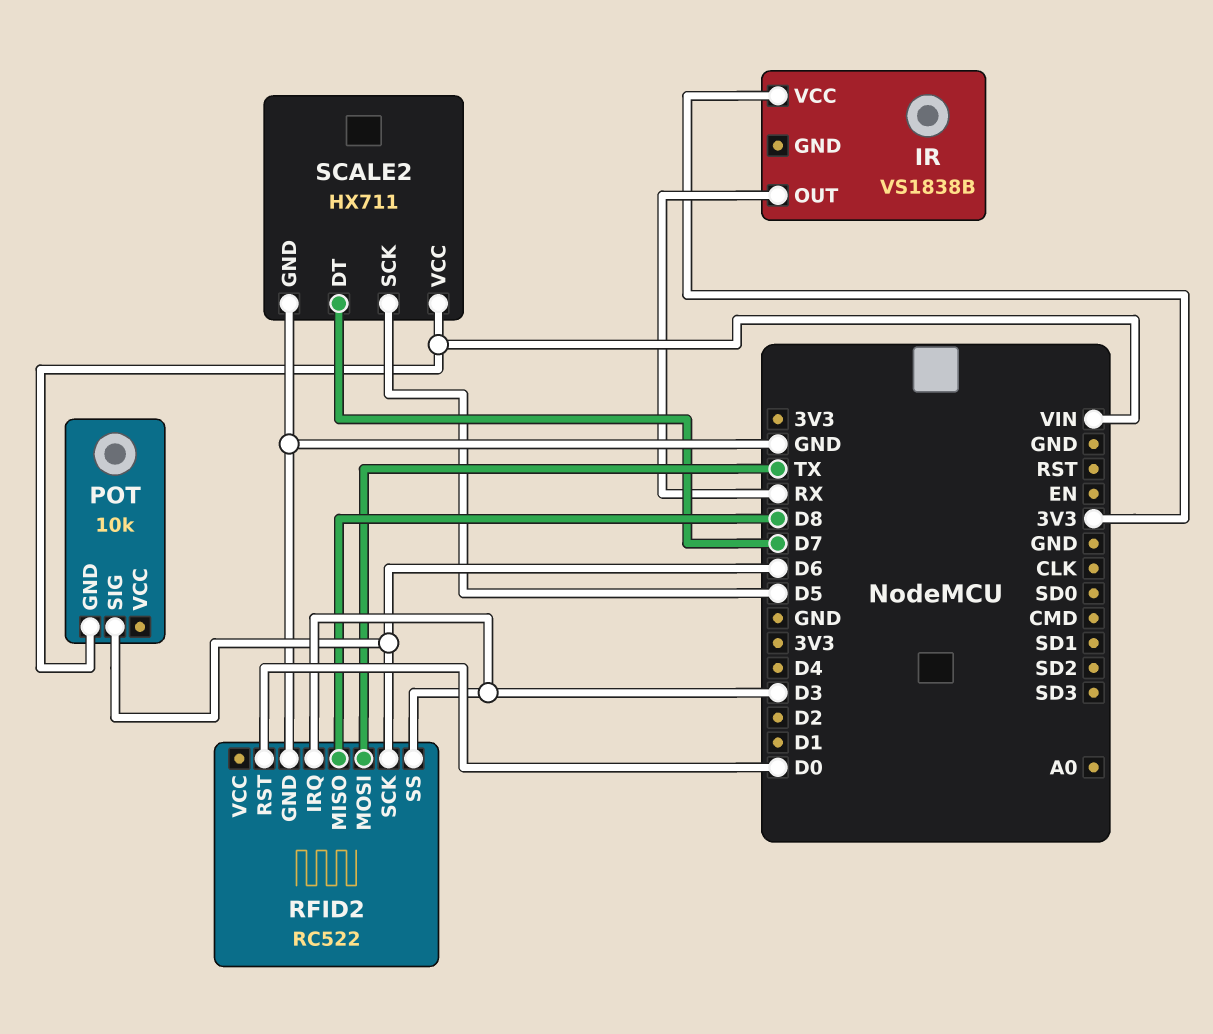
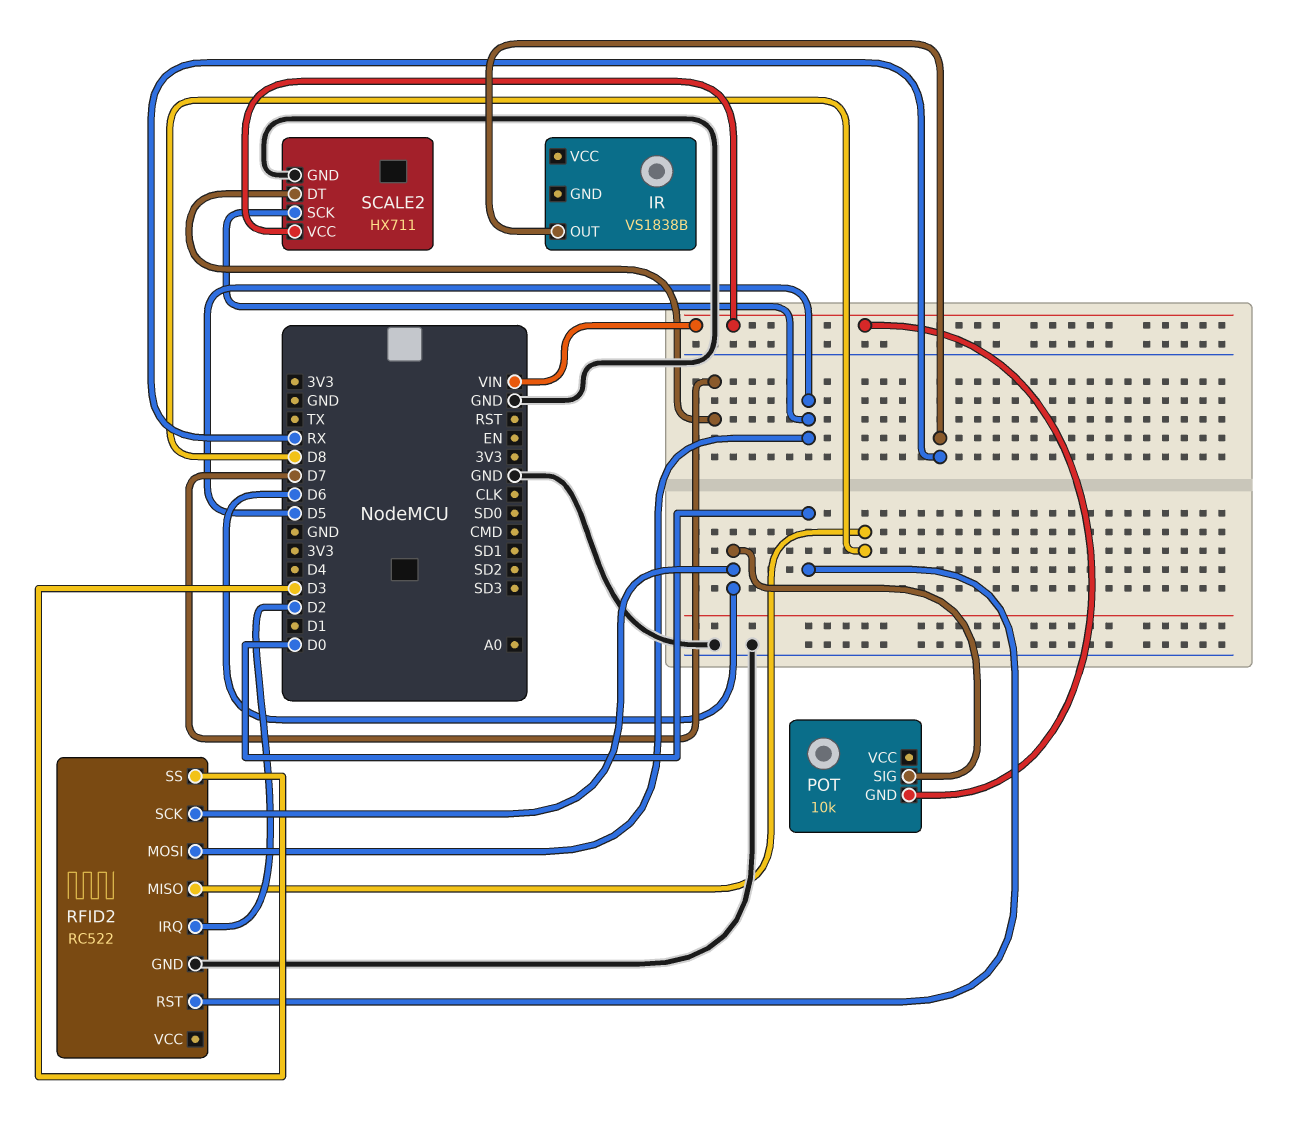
IR pin VCC: 3V3 -> none
RFID2 pin IRQ: D3 -> D2
RFID2 pin MOSI: TX -> D5

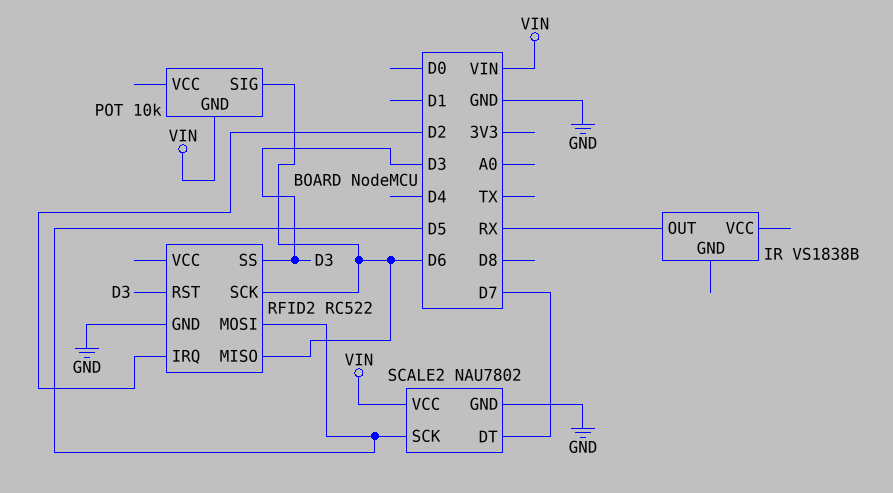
RFID2 pin MISO: D8 -> D6
RFID2 pin RST: D0 -> D3
SCALE2: HX711 -> NAU7802

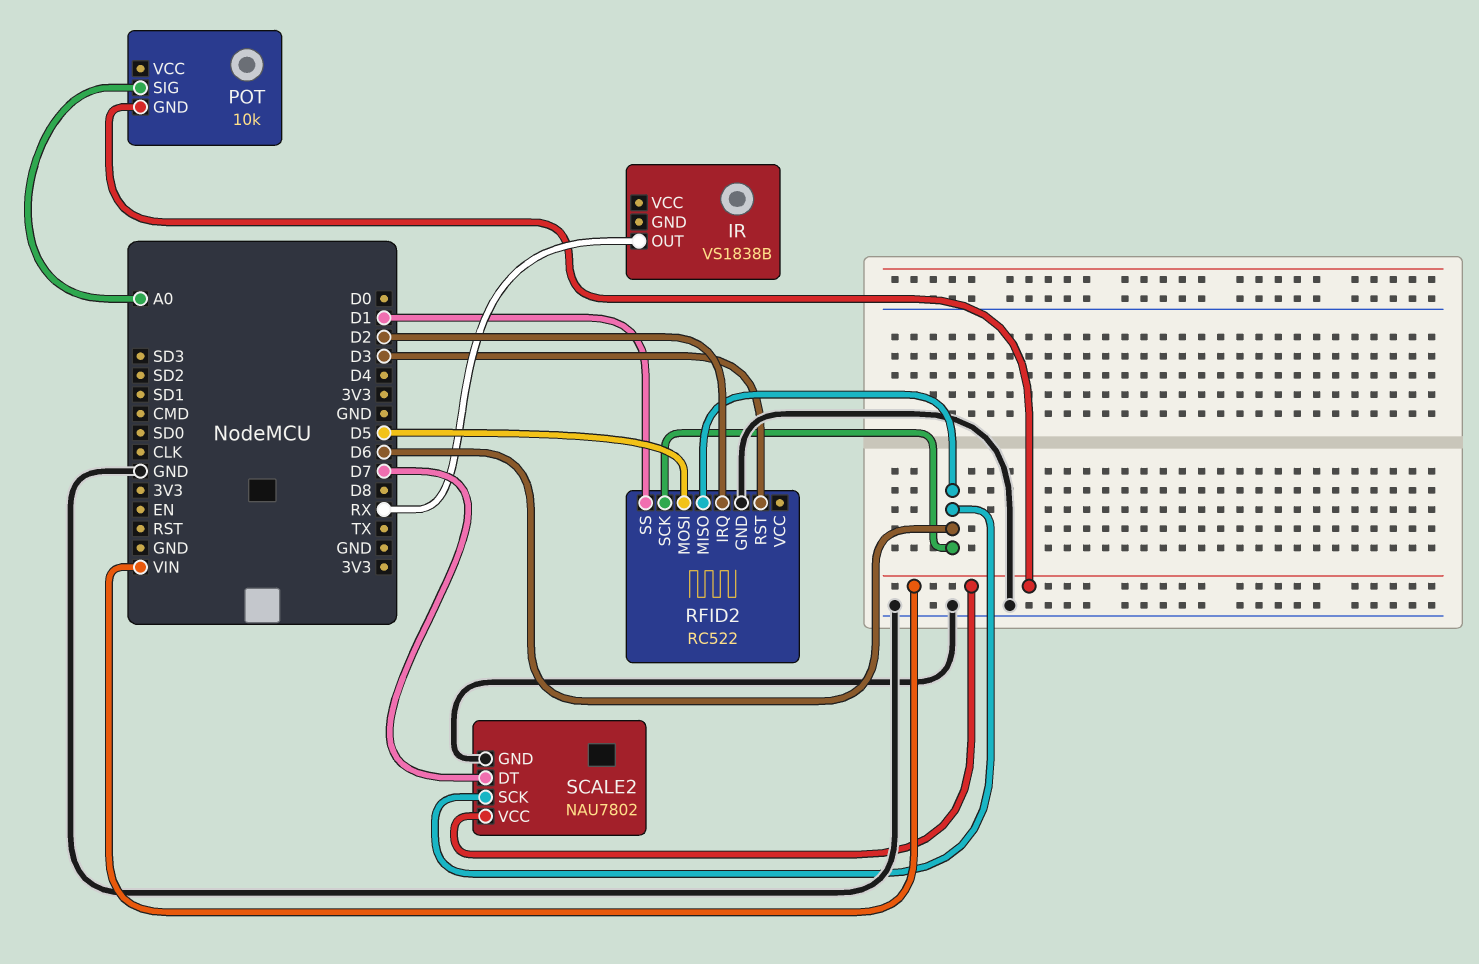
POT pin SIG: D6 -> A0
RFID2 pin SS: D3 -> D1
SCALE2 pin SCK: D5 -> D6

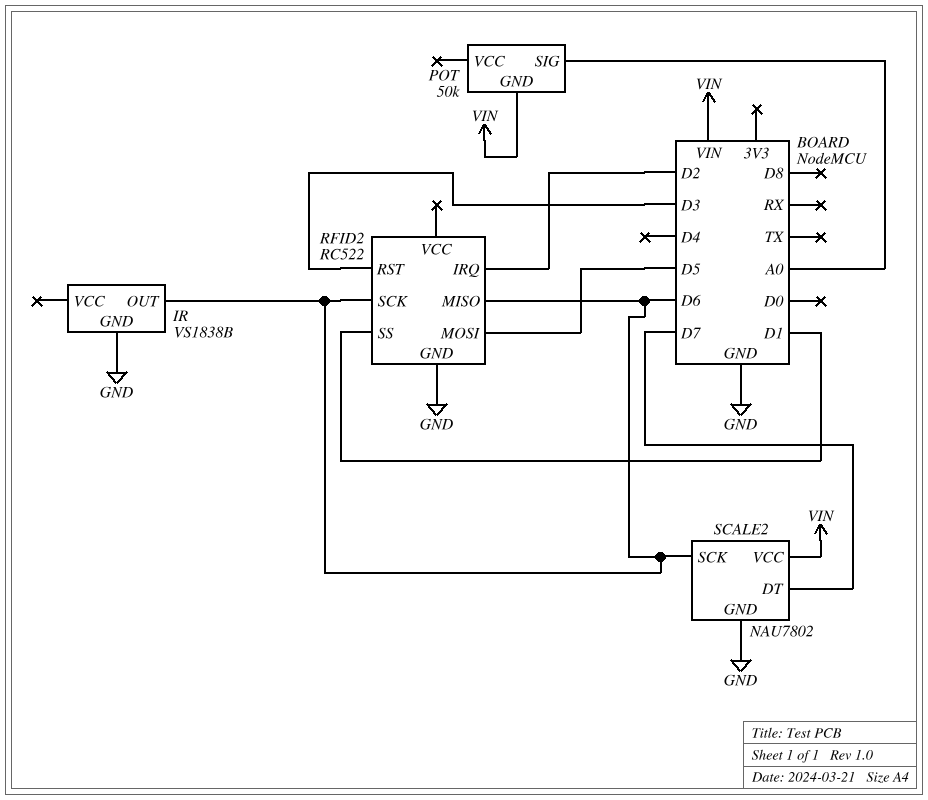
IR pin GND: none -> GND
IR pin OUT: RX -> D6
POT: 10k -> 50k

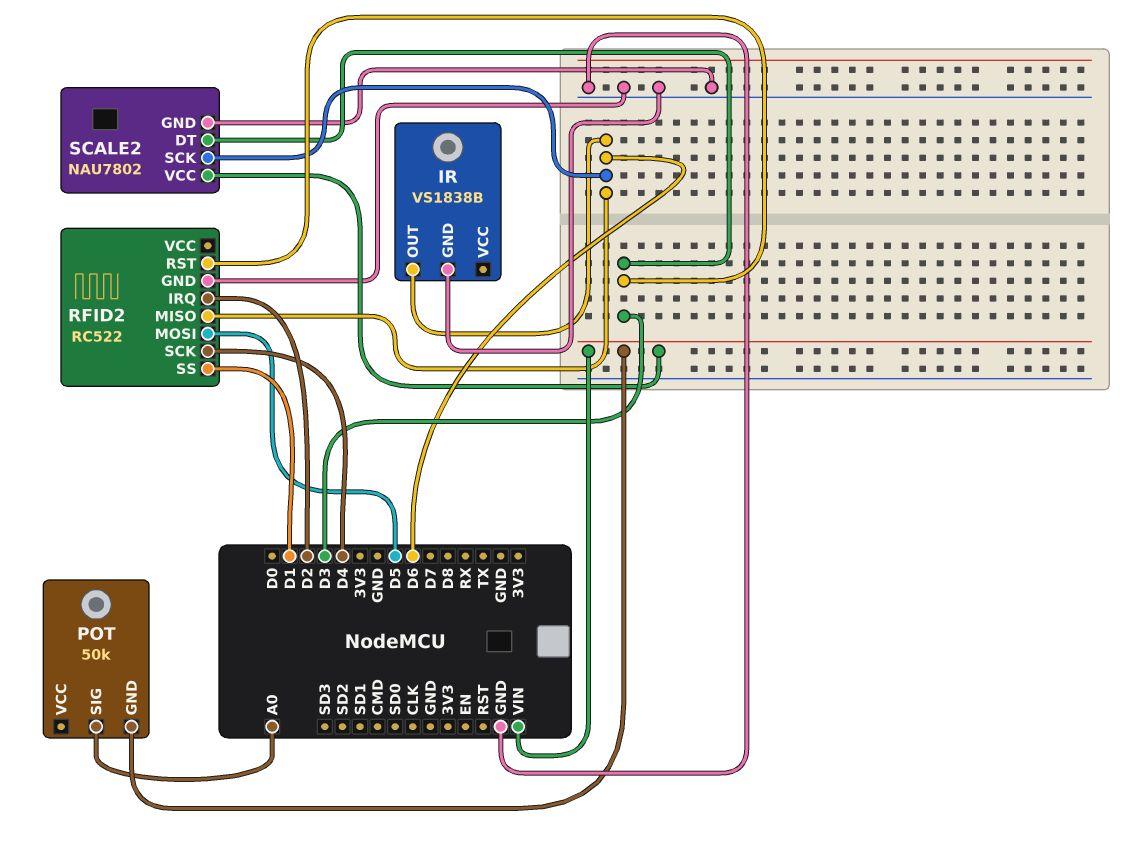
RFID2 pin SCK: D6 -> D4
SCALE2 pin DT: D7 -> D3

